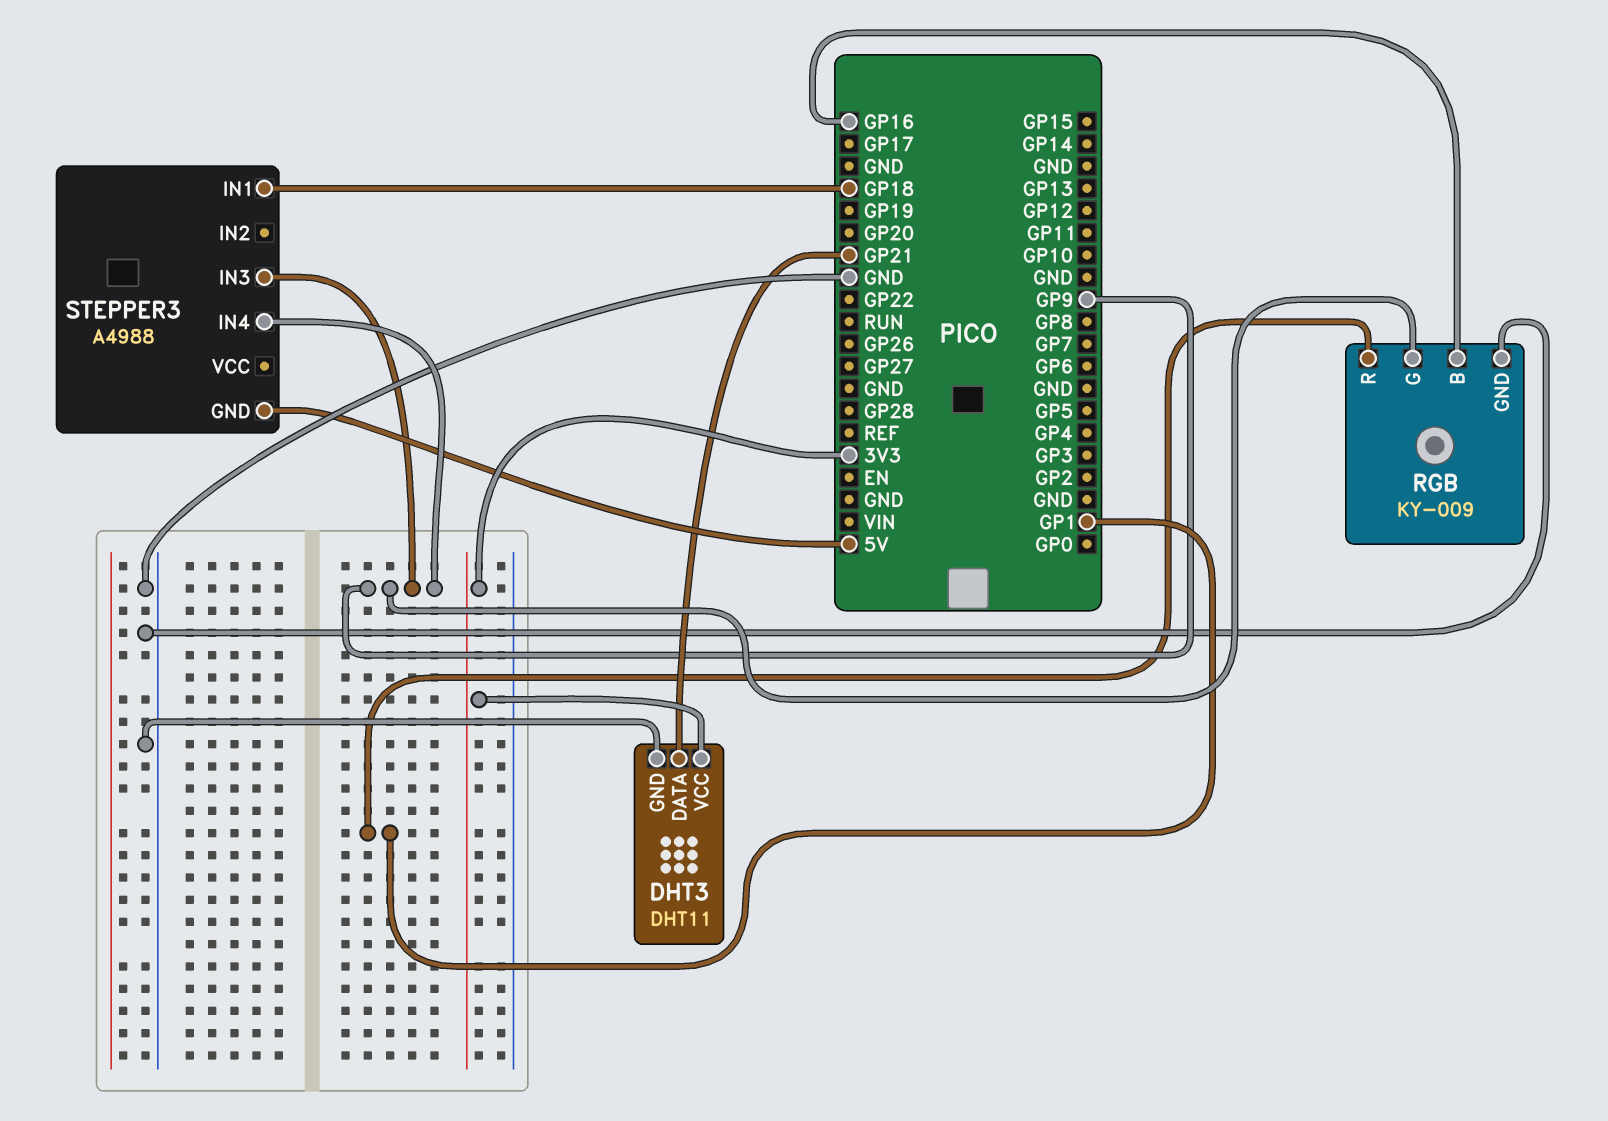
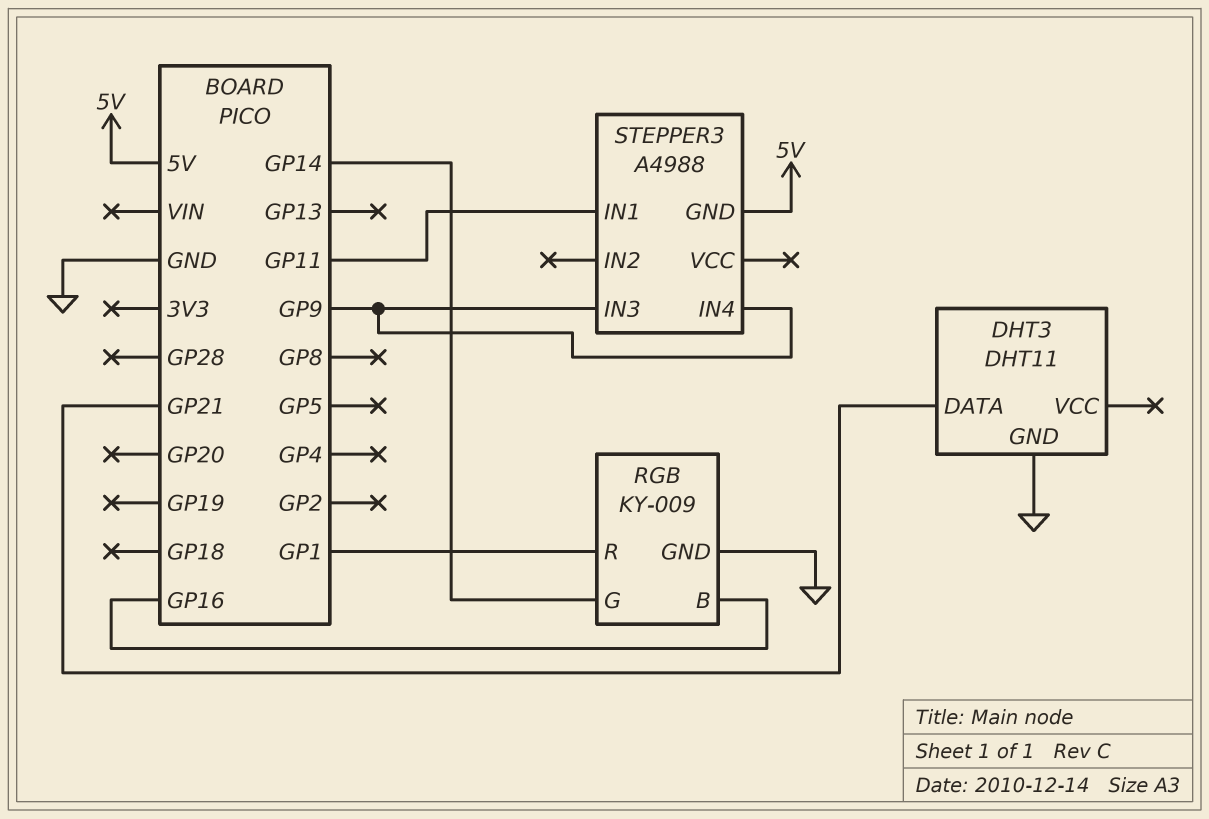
DHT3 pin VCC: 3V3 -> none
RGB pin G: GP9 -> GP14
STEPPER3 pin IN1: GP18 -> GP11

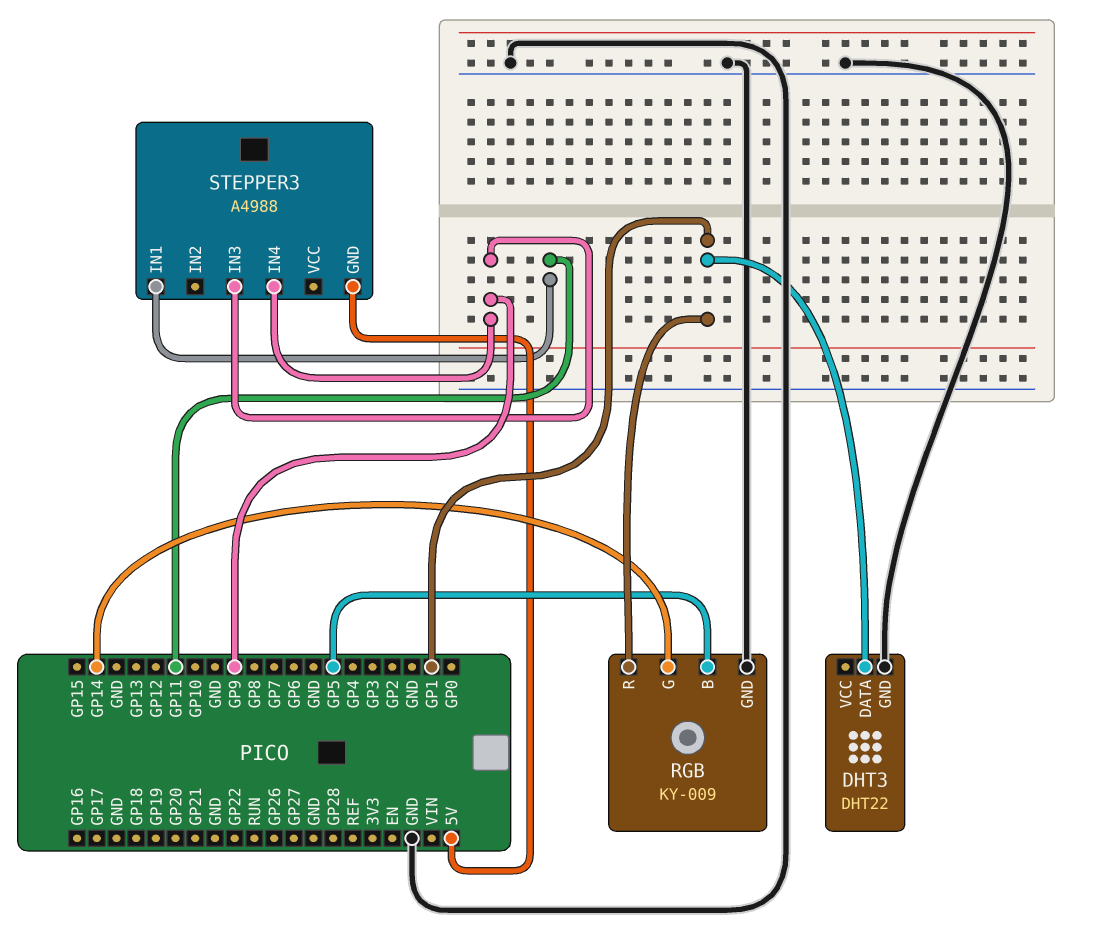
DHT3: DHT11 -> DHT22
DHT3 pin DATA: GP21 -> GP1
RGB pin B: GP16 -> GP5

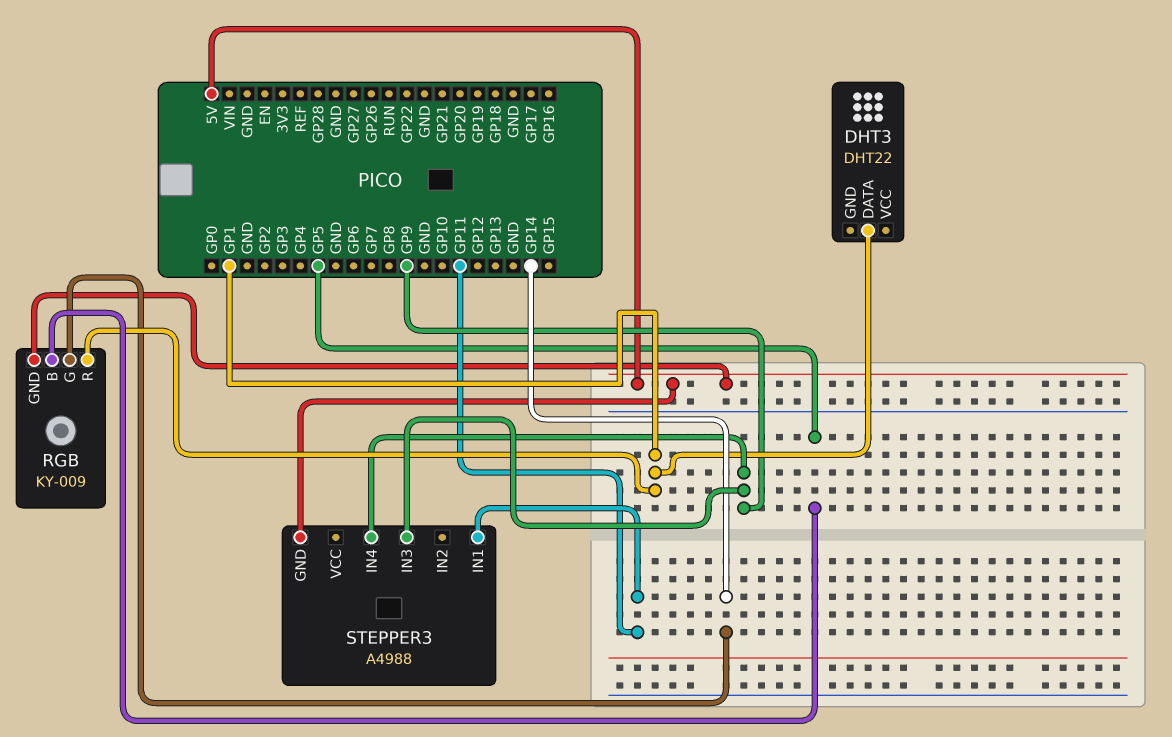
DHT3 pin GND: GND -> none
RGB pin GND: GND -> 5V

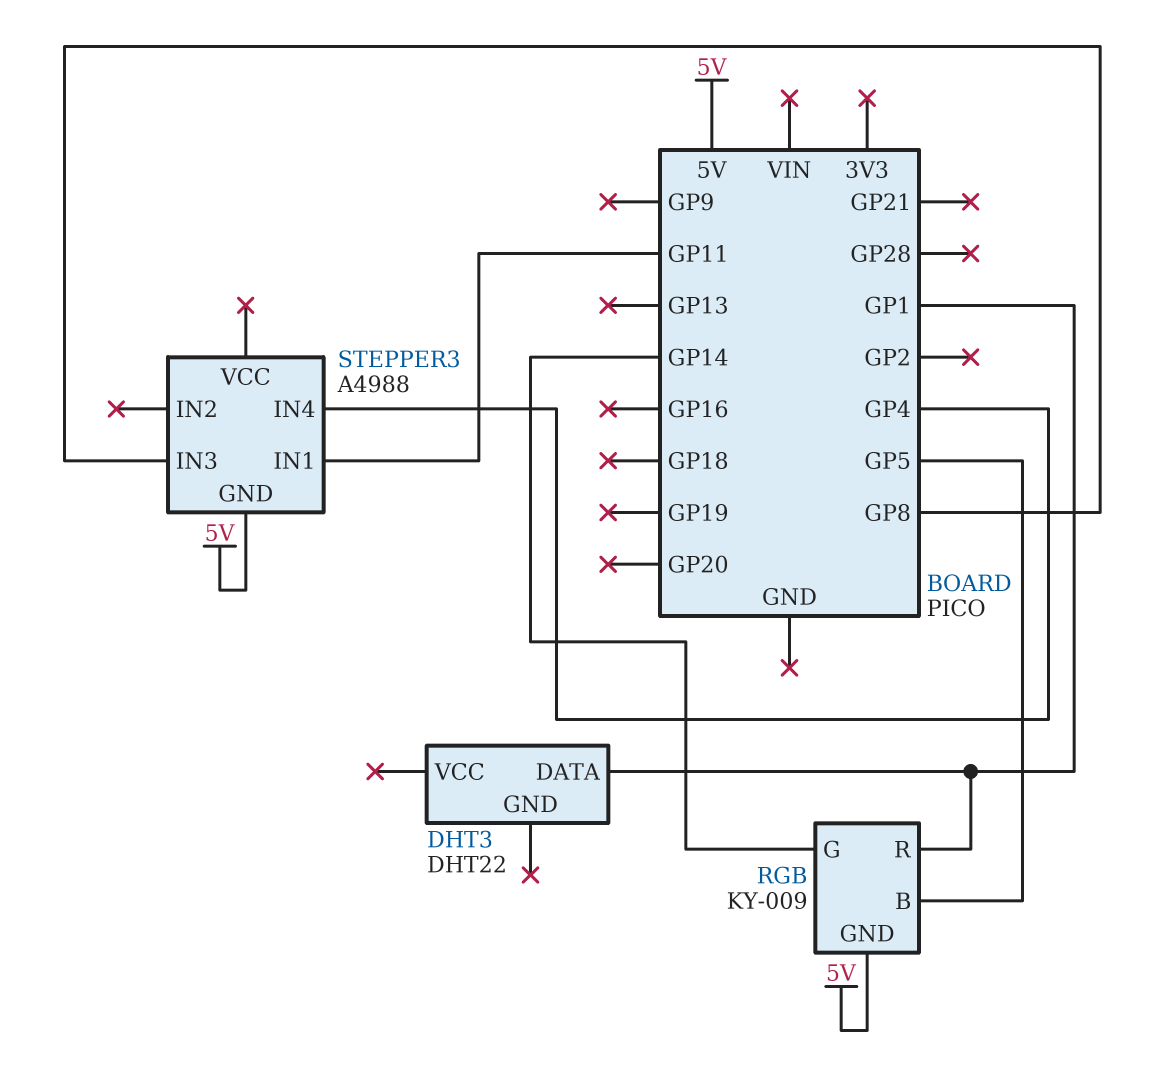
STEPPER3 pin IN3: GP9 -> GP8
STEPPER3 pin IN4: GP9 -> GP4

